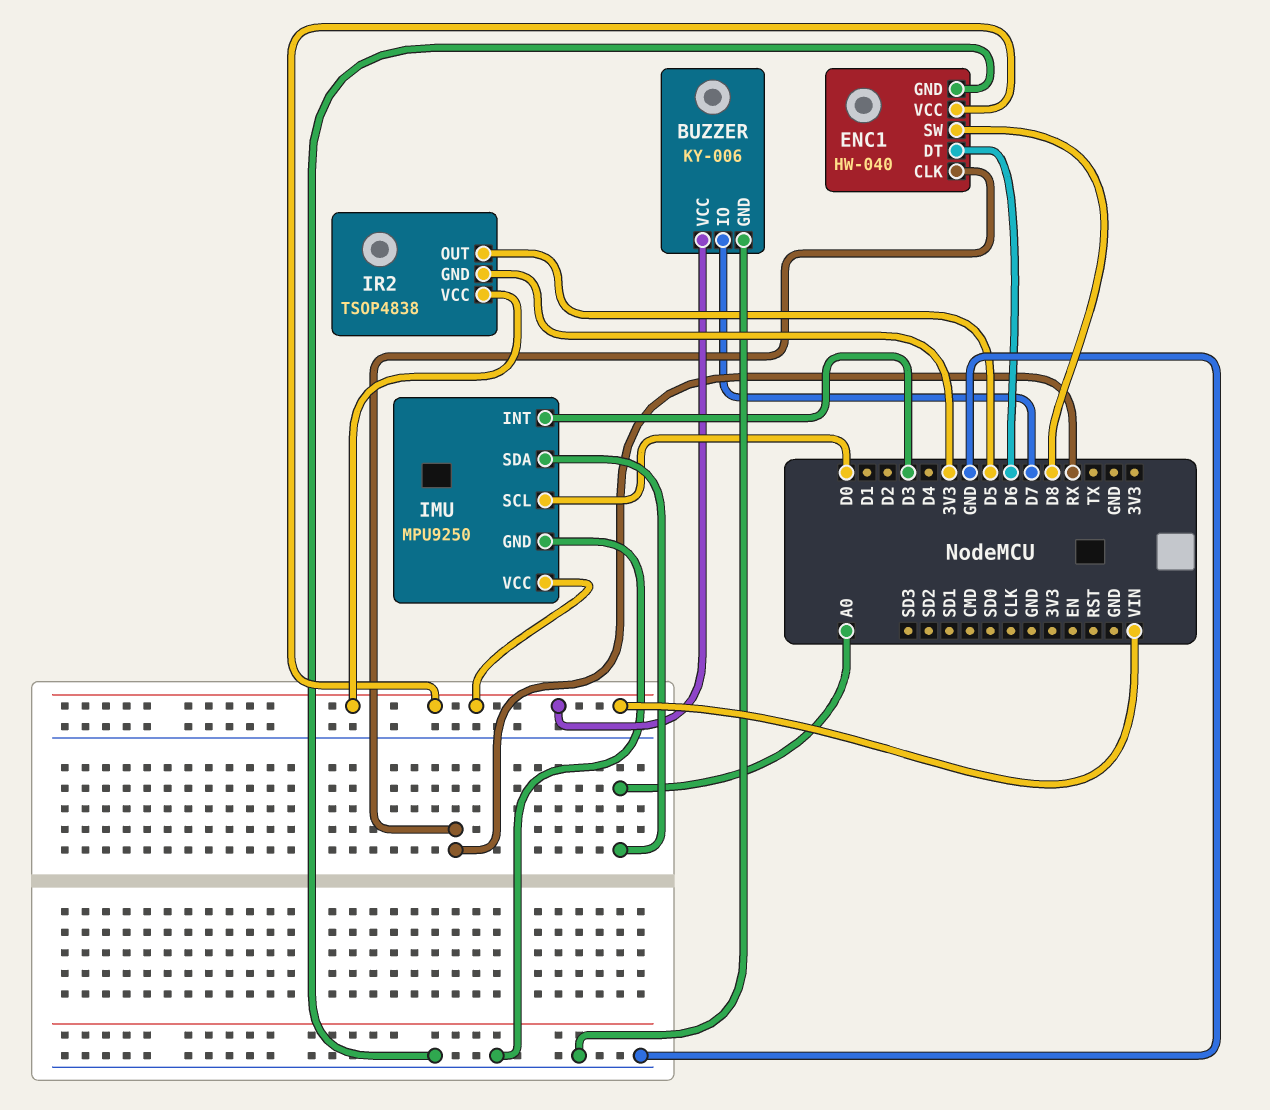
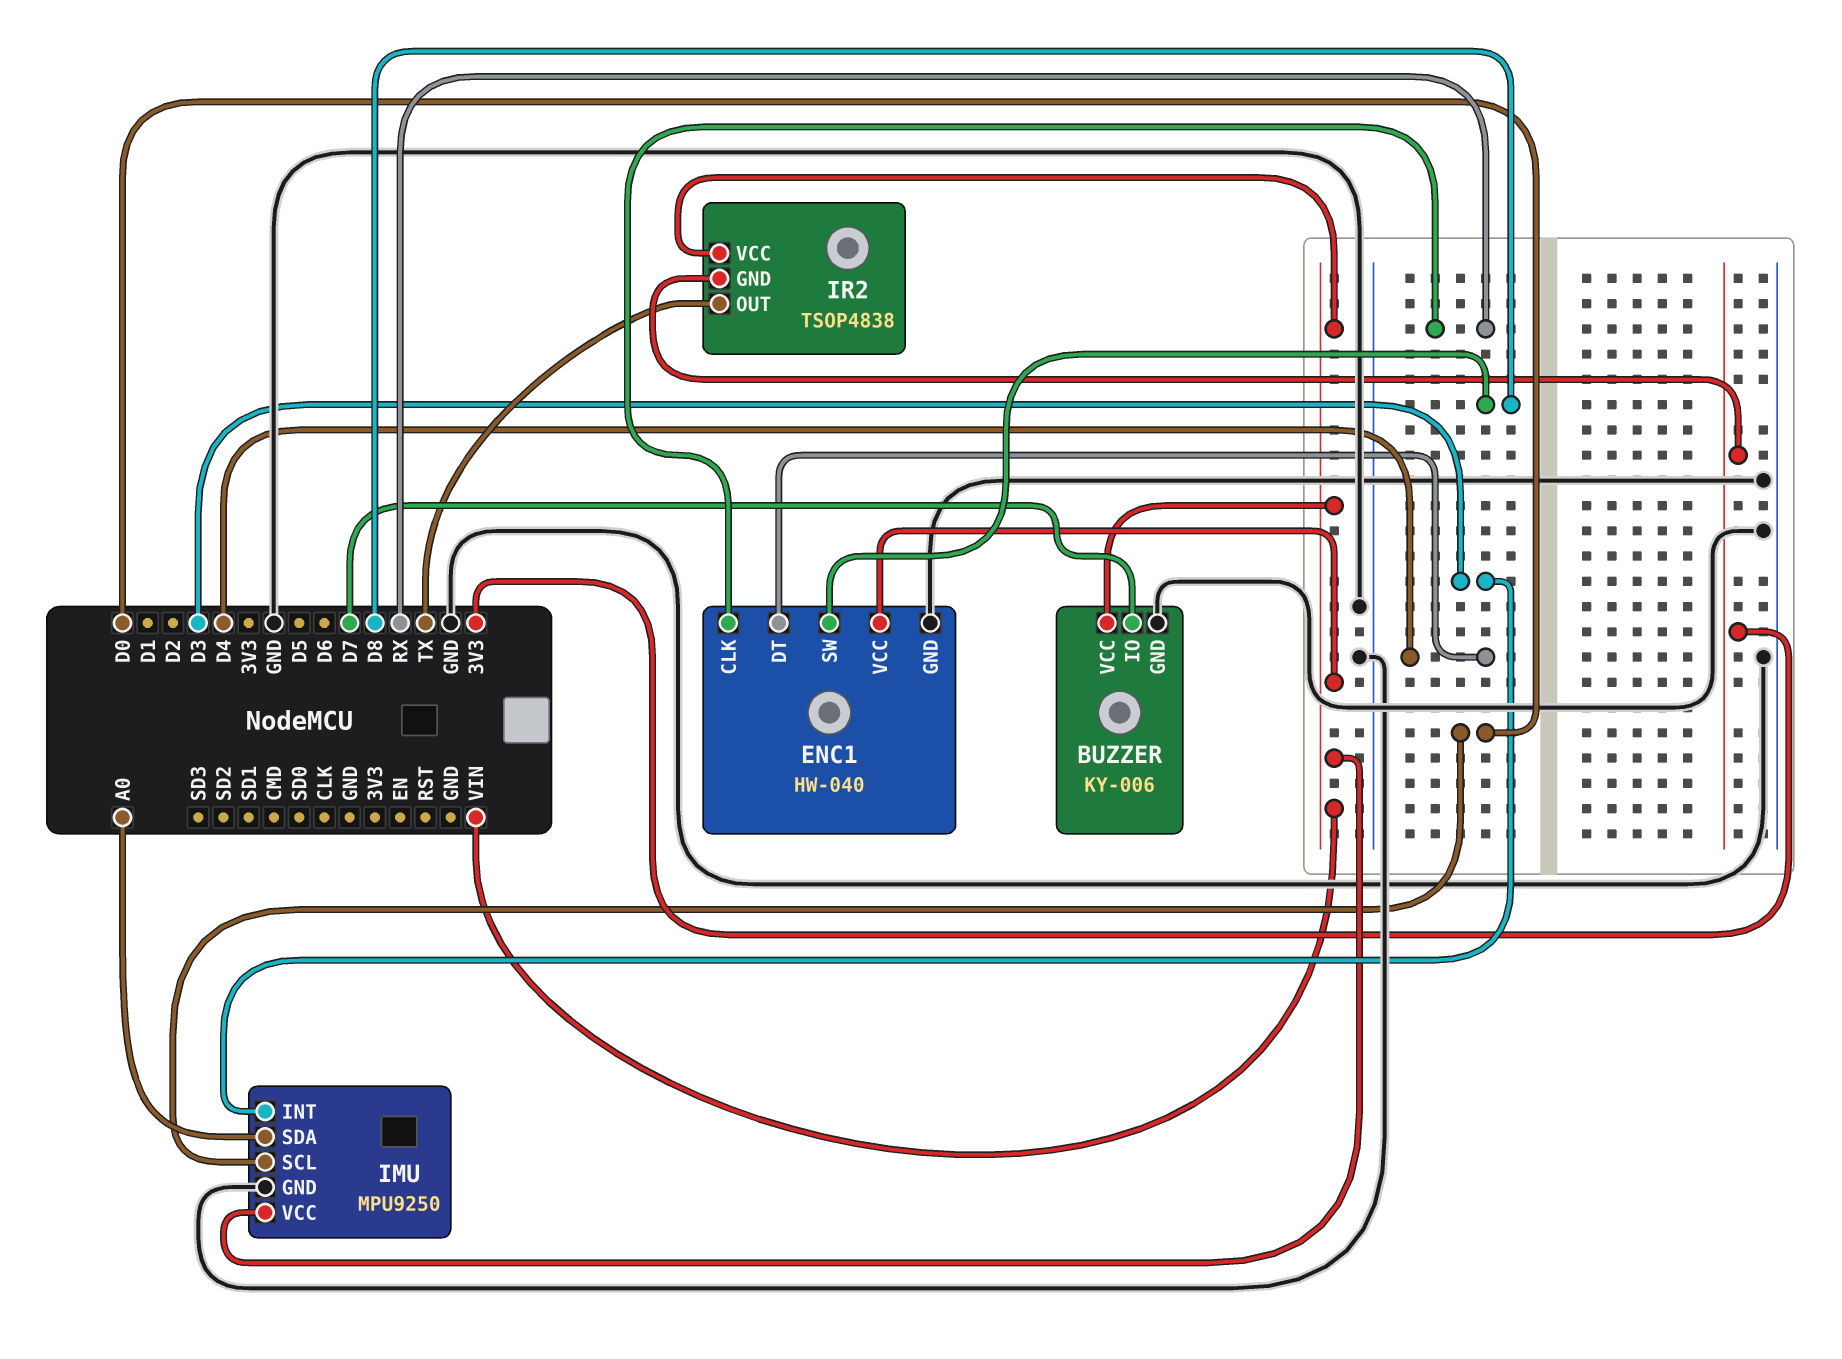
ENC1 pin DT: D6 -> D4
IR2 pin OUT: D5 -> TX

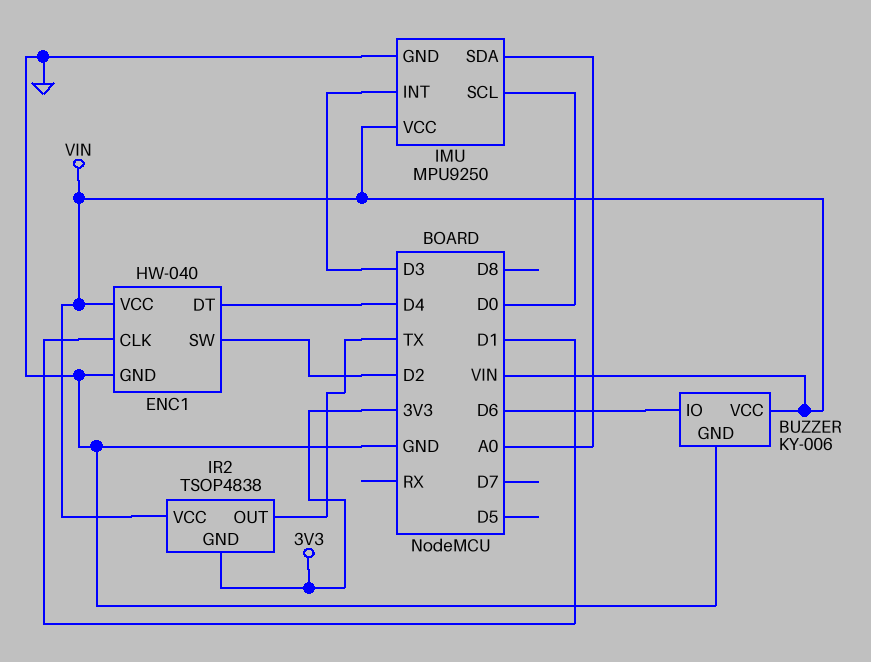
BUZZER pin IO: D7 -> D6
ENC1 pin CLK: RX -> D1
ENC1 pin SW: D8 -> D2

